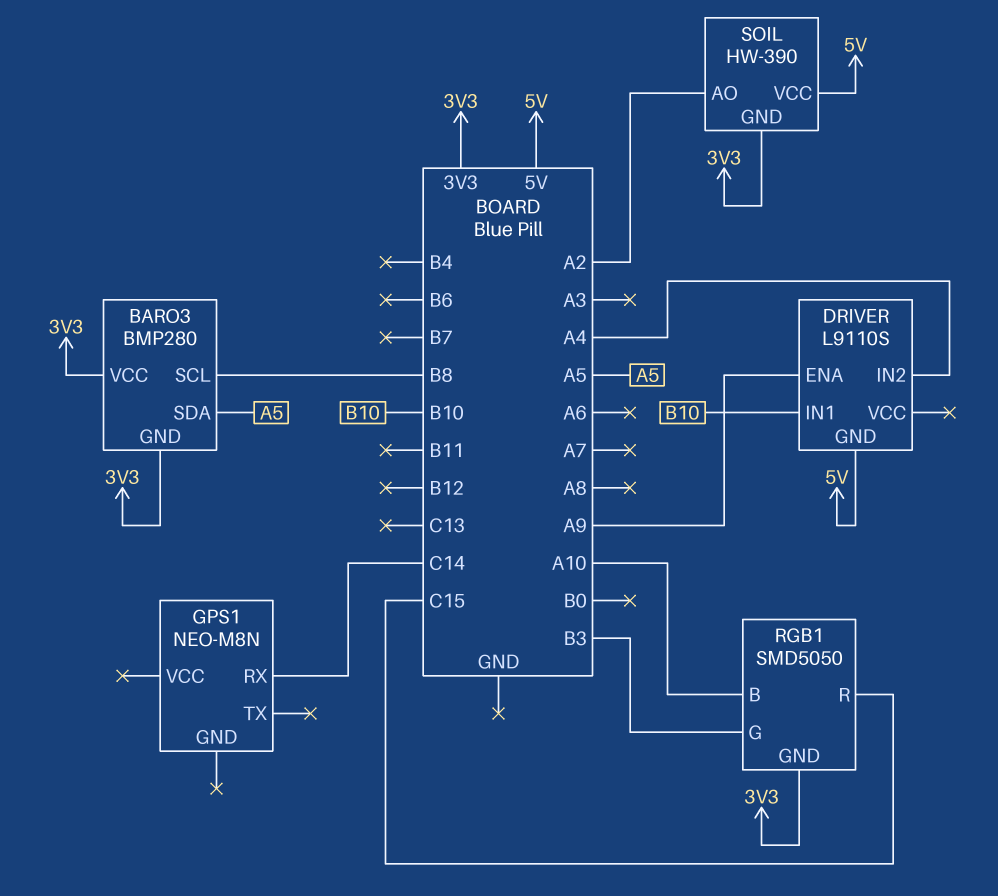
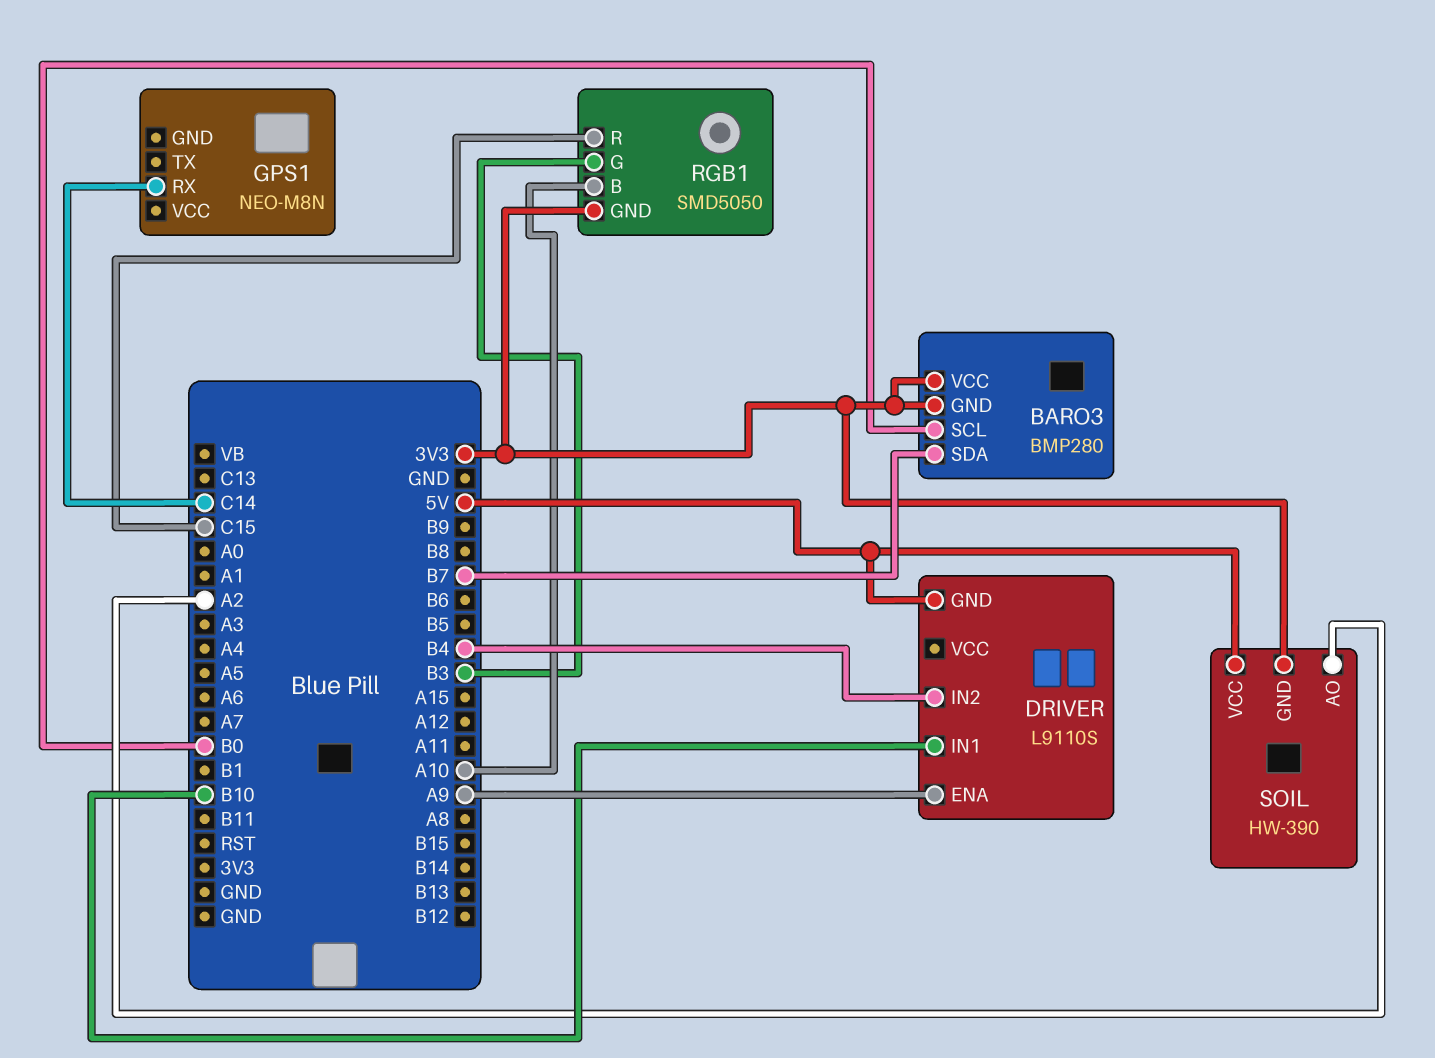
BARO3 pin SCL: B8 -> B0
BARO3 pin SDA: A5 -> B7
DRIVER pin IN2: A4 -> B4

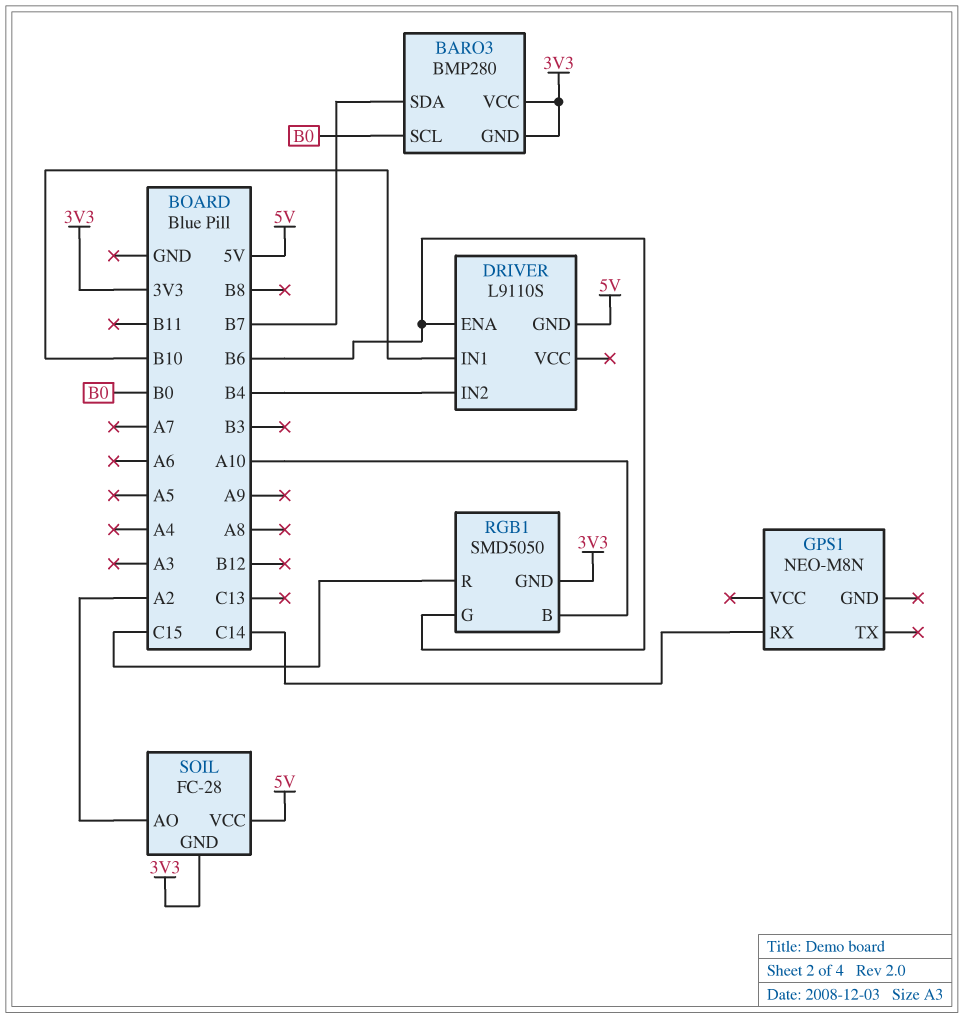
DRIVER pin ENA: A9 -> B6
RGB1 pin G: B3 -> B6
SOIL: HW-390 -> FC-28

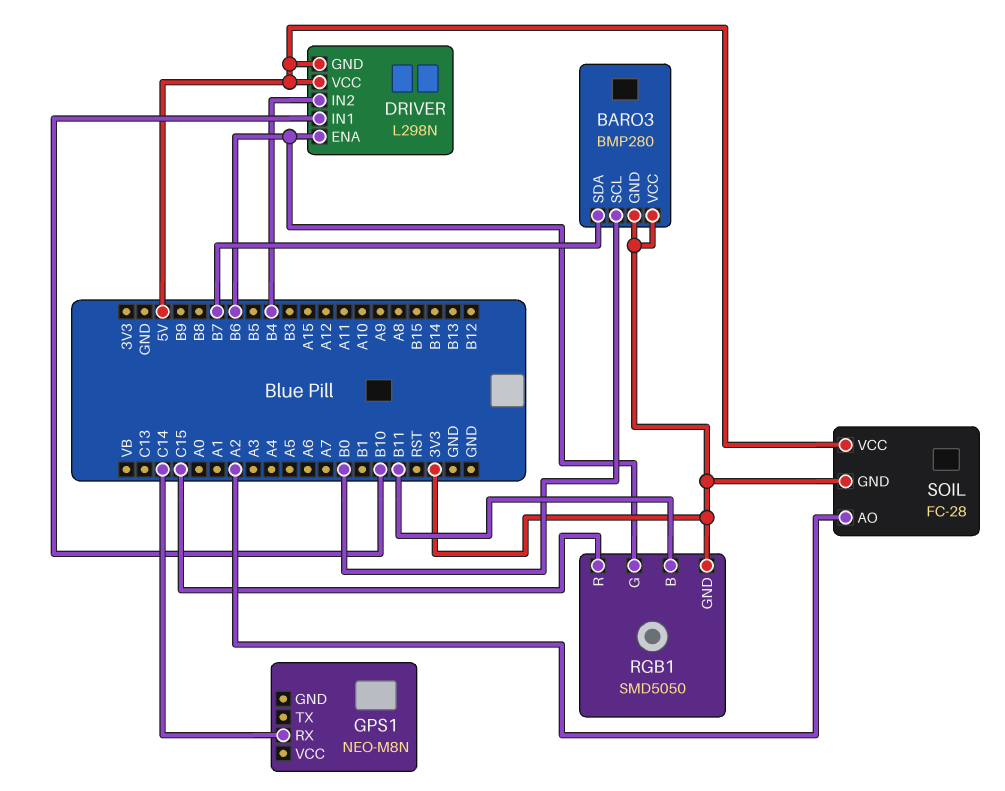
DRIVER: L9110S -> L298N
DRIVER pin VCC: none -> 5V
RGB1 pin B: A10 -> B11

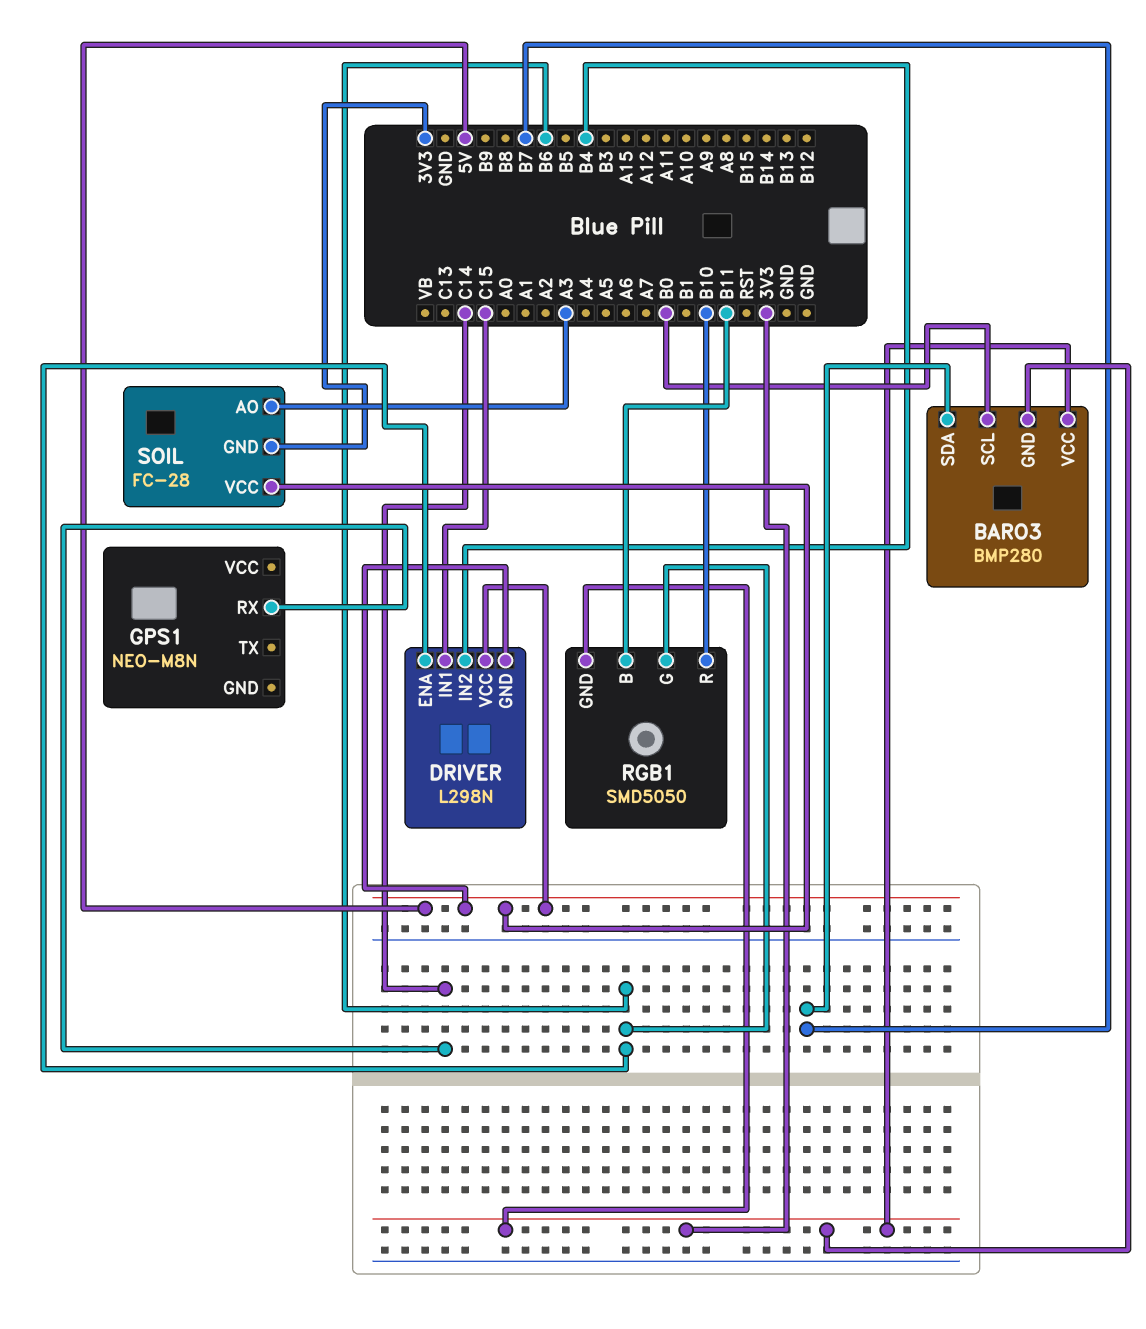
DRIVER pin IN1: B10 -> C15
RGB1 pin R: C15 -> B10
SOIL pin AO: A2 -> A3

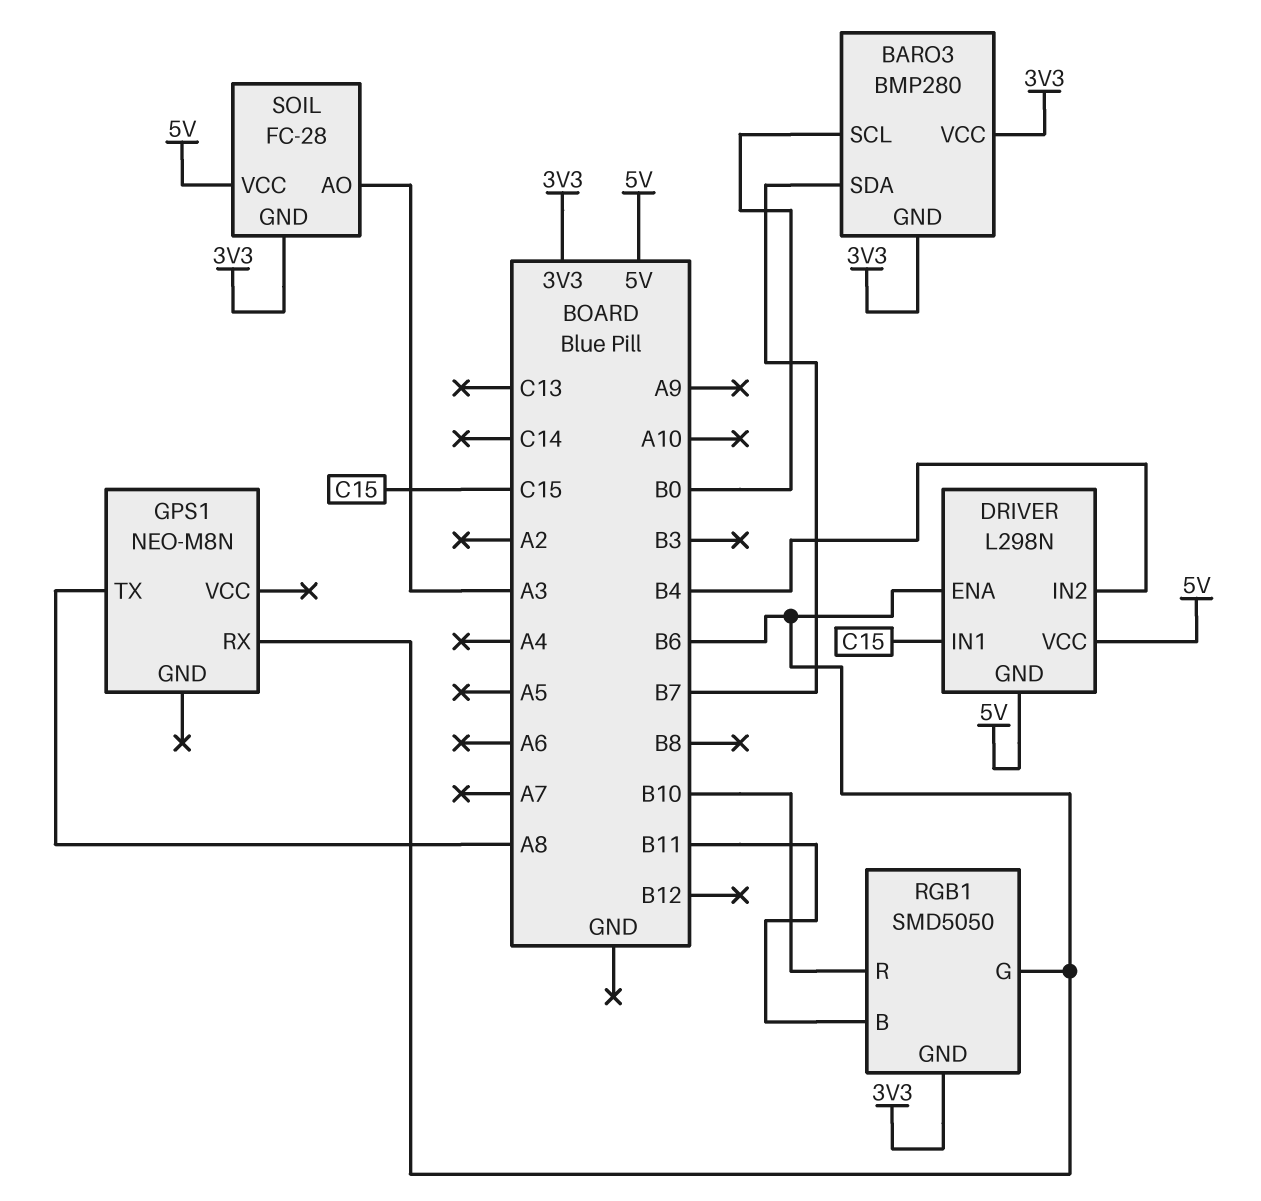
GPS1 pin RX: C14 -> B6
GPS1 pin TX: none -> A8

